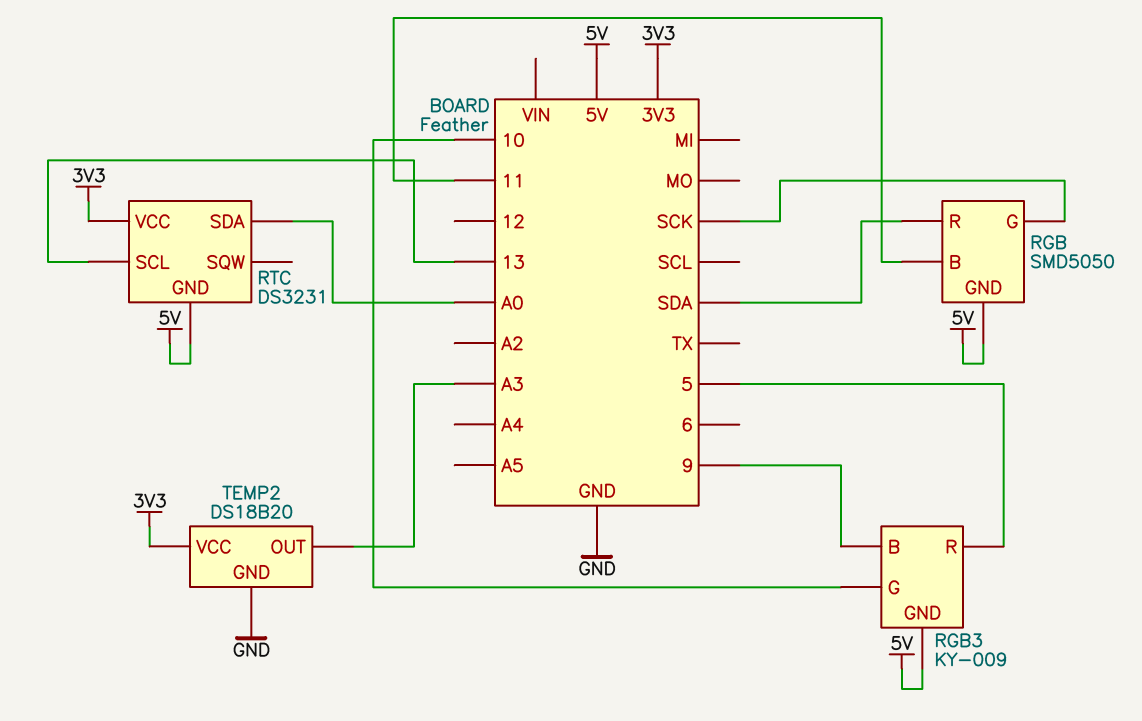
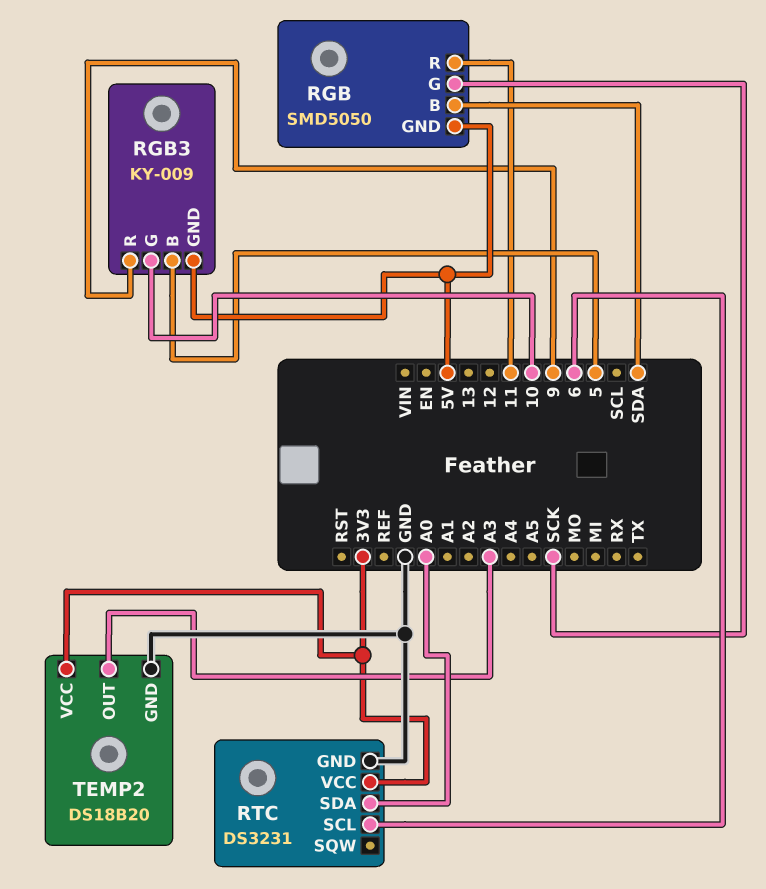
RGB pin B: 11 -> SDA
RGB pin R: SDA -> 11
RGB3 pin B: 9 -> 5
RGB3 pin R: 5 -> 9
RTC pin GND: 5V -> GND
RTC pin SCL: 13 -> 6

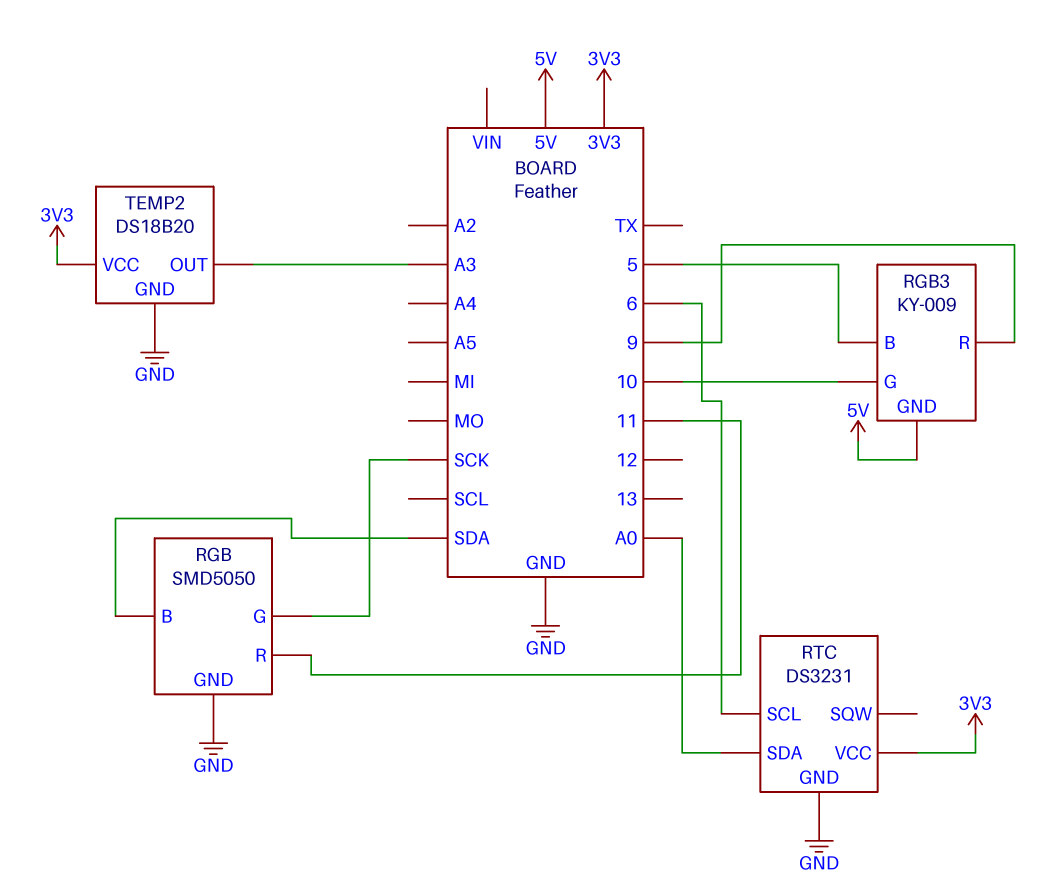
RGB pin GND: 5V -> GND

